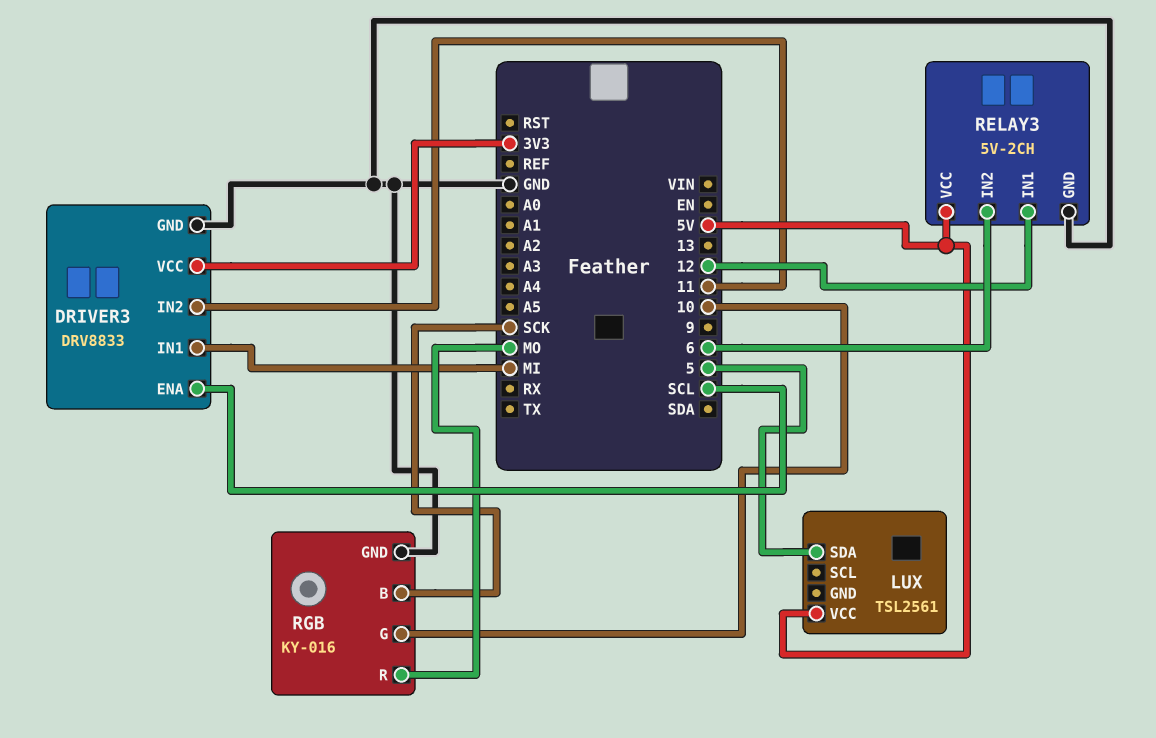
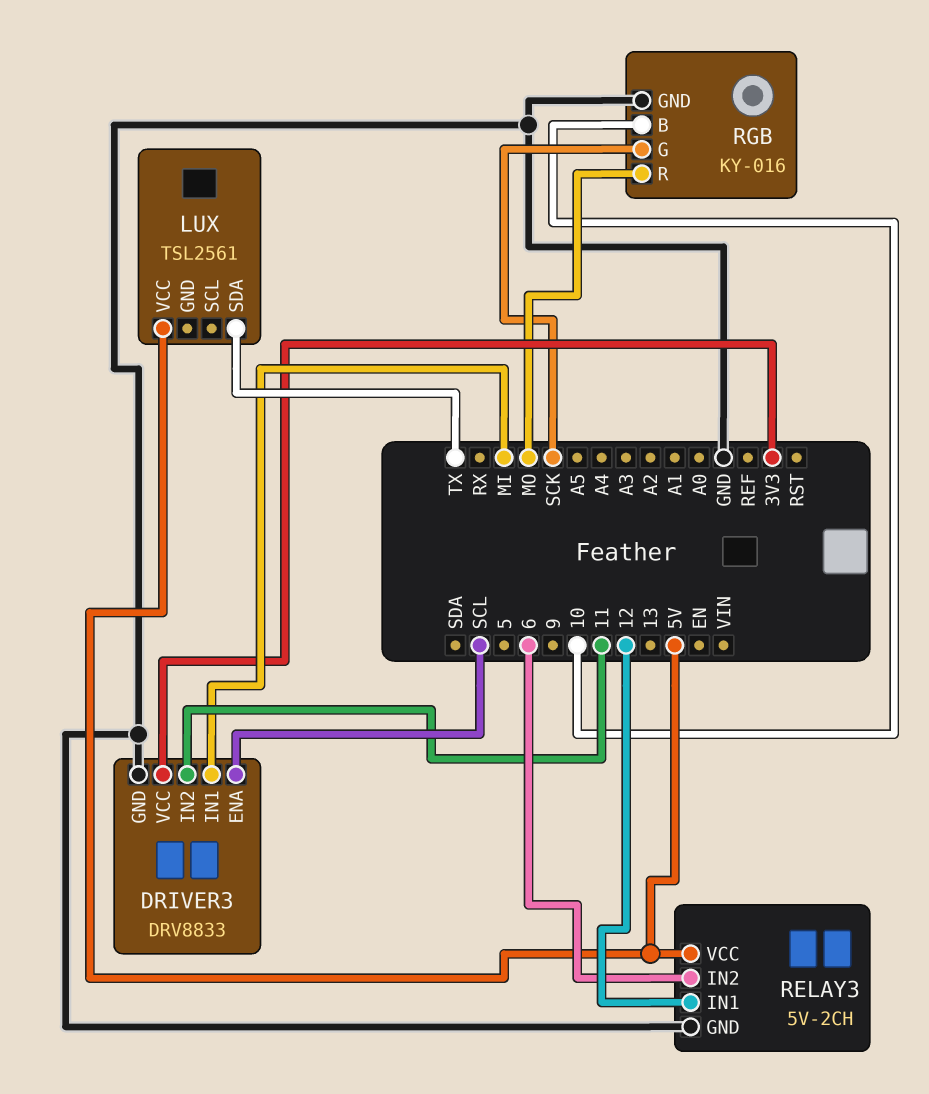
LUX pin SDA: 5 -> TX
RGB pin B: SCK -> 10
RGB pin G: 10 -> SCK

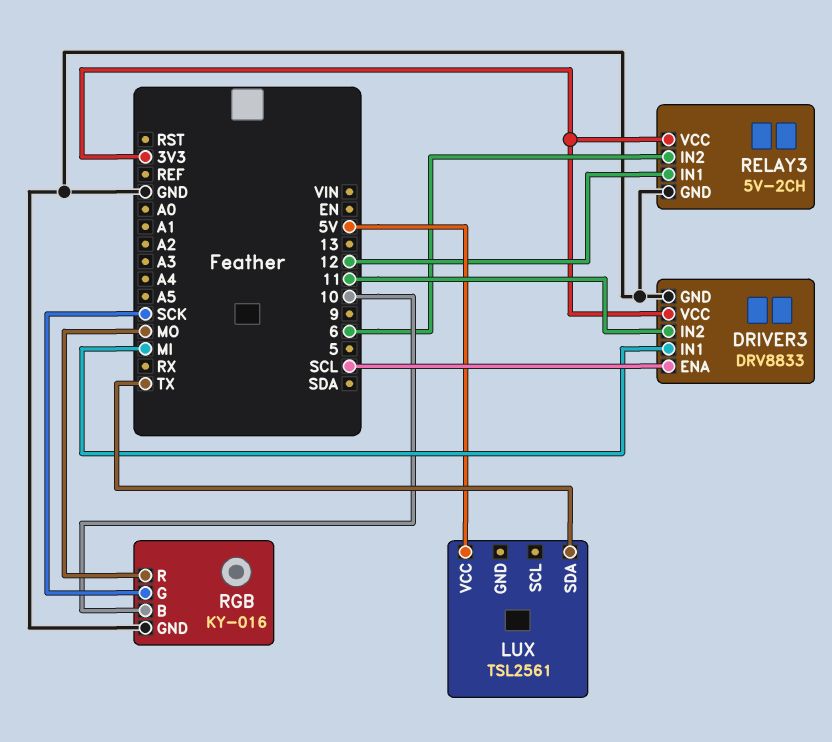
RELAY3 pin VCC: 5V -> 3V3

